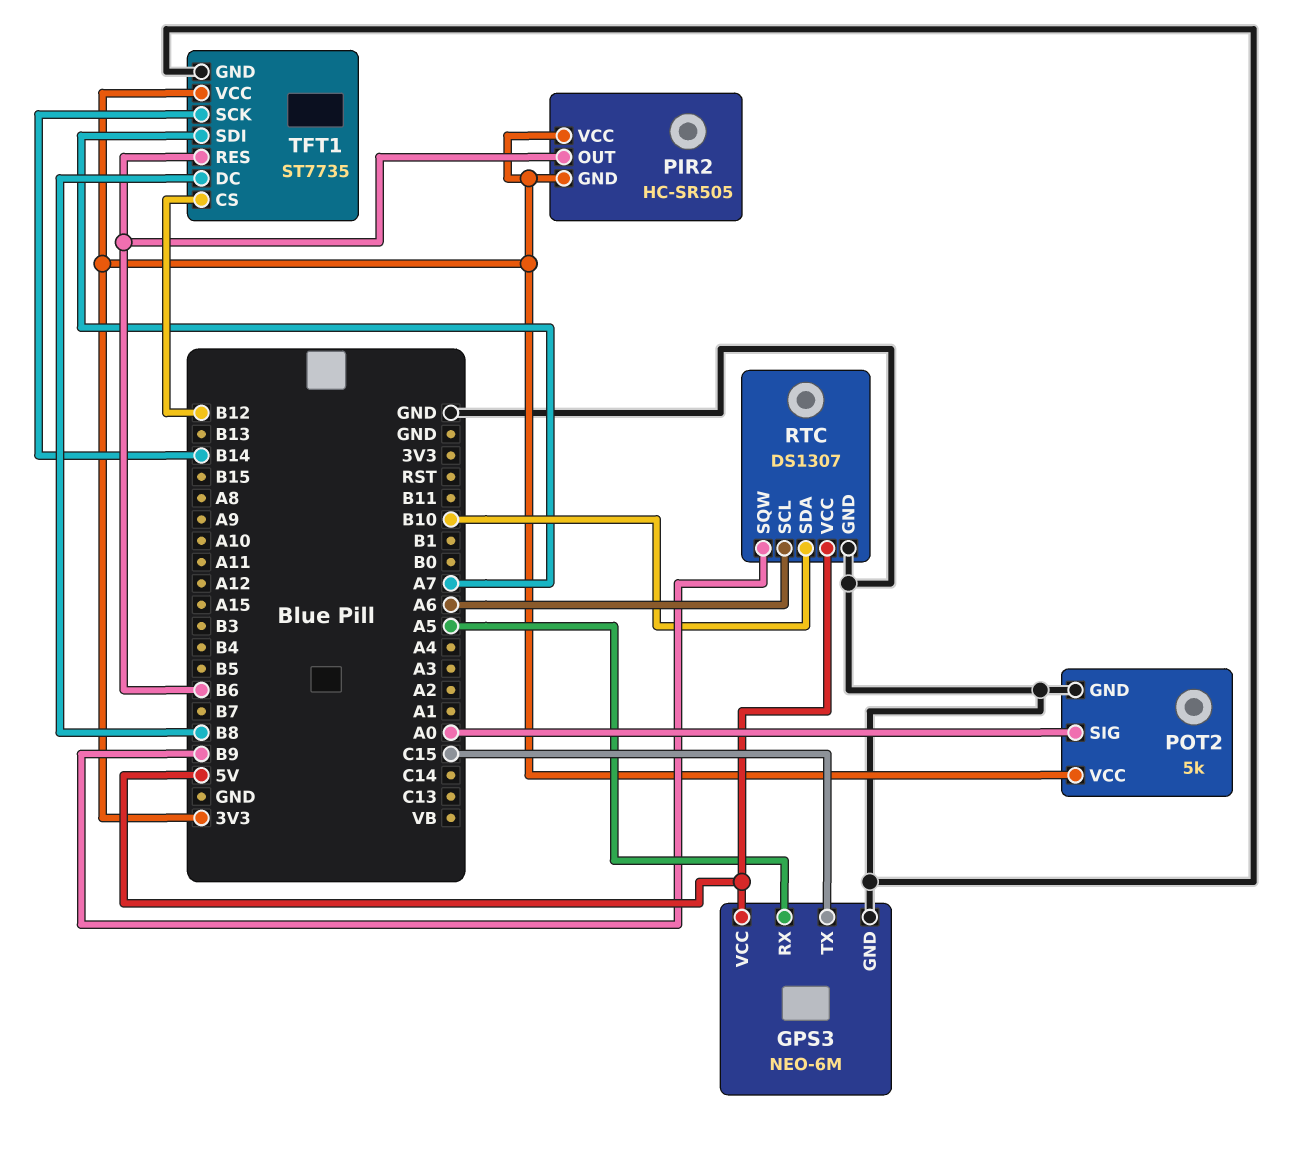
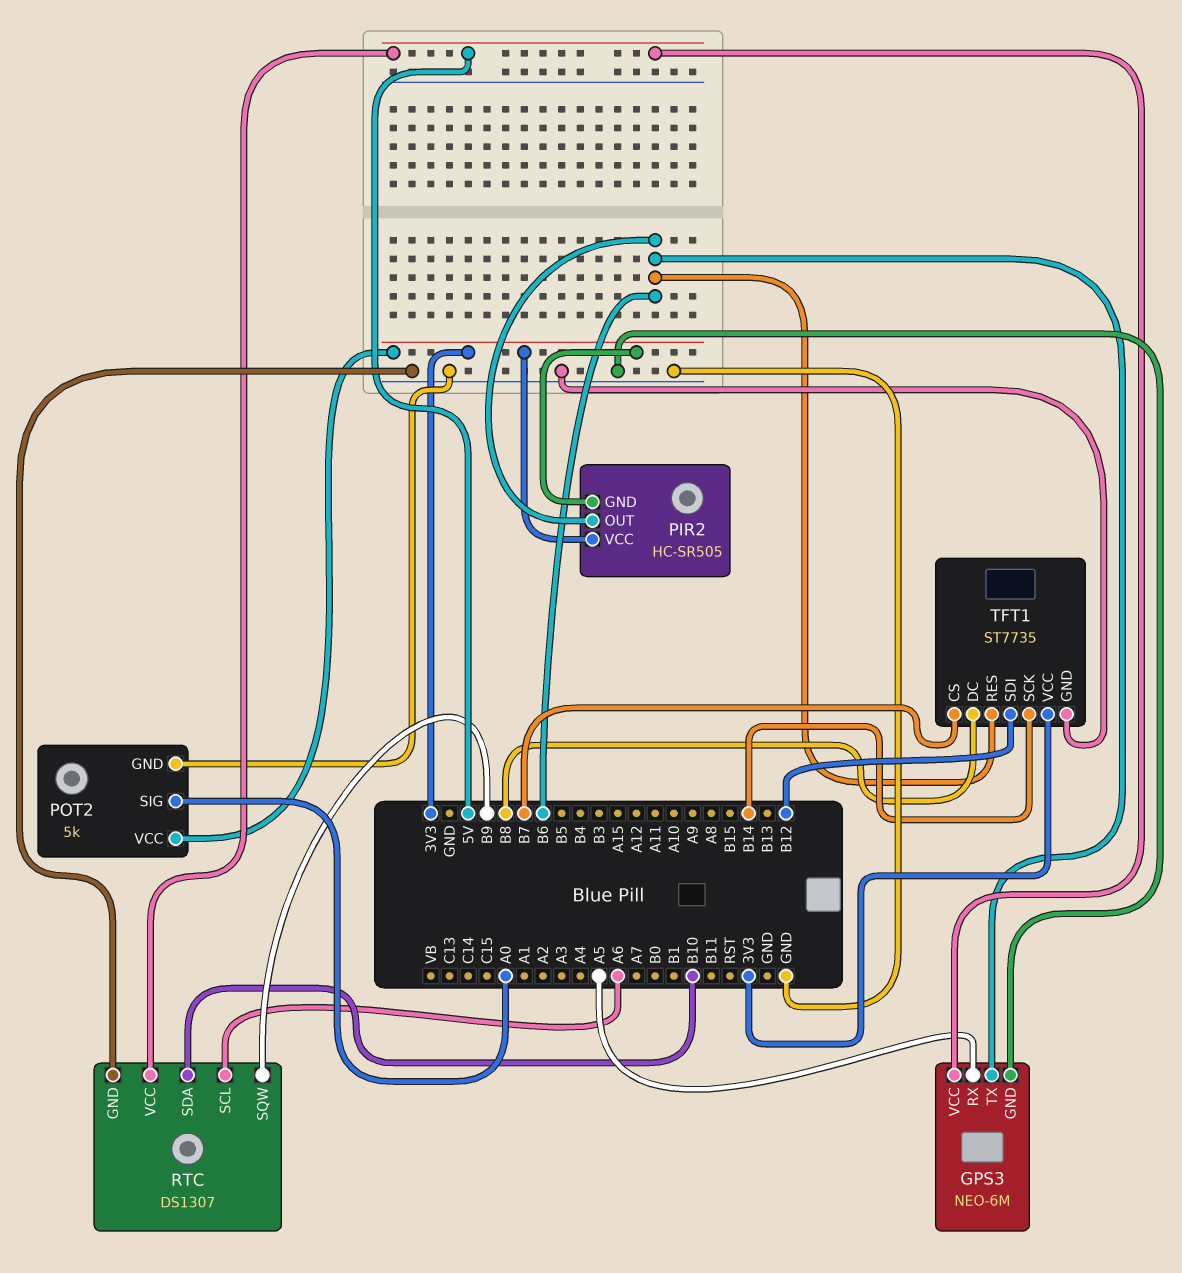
GPS3 pin TX: C15 -> B6
TFT1 pin CS: B12 -> B7
TFT1 pin SDI: A7 -> B12

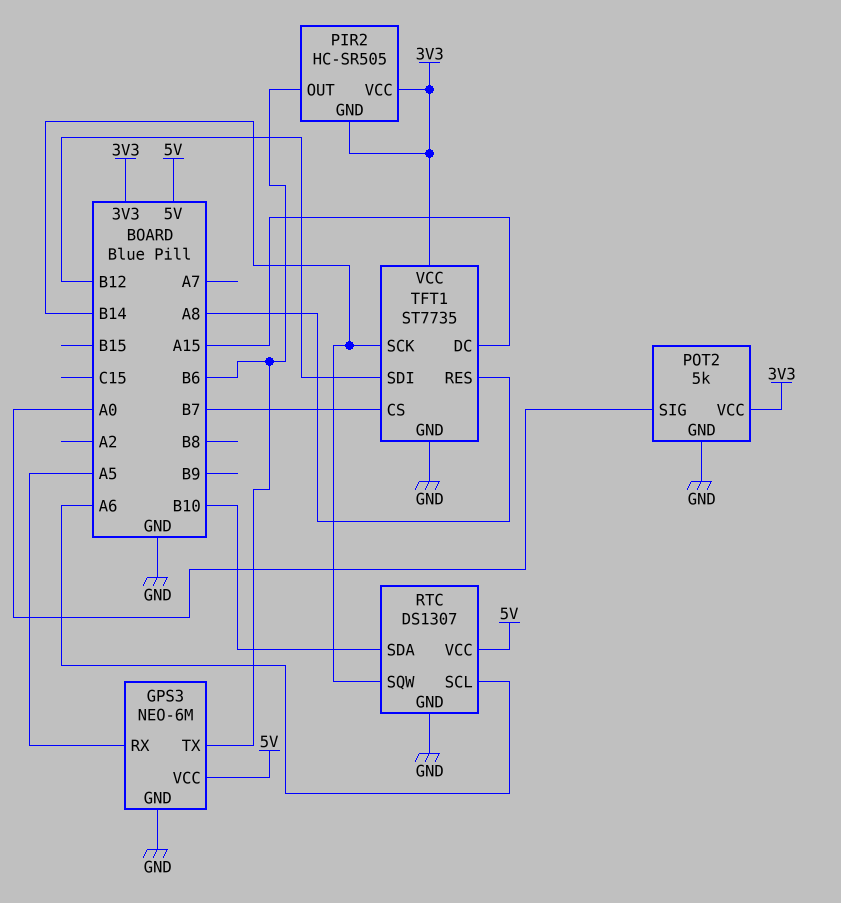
RTC pin SQW: B9 -> B14
TFT1 pin DC: B8 -> A15
TFT1 pin RES: B6 -> A8

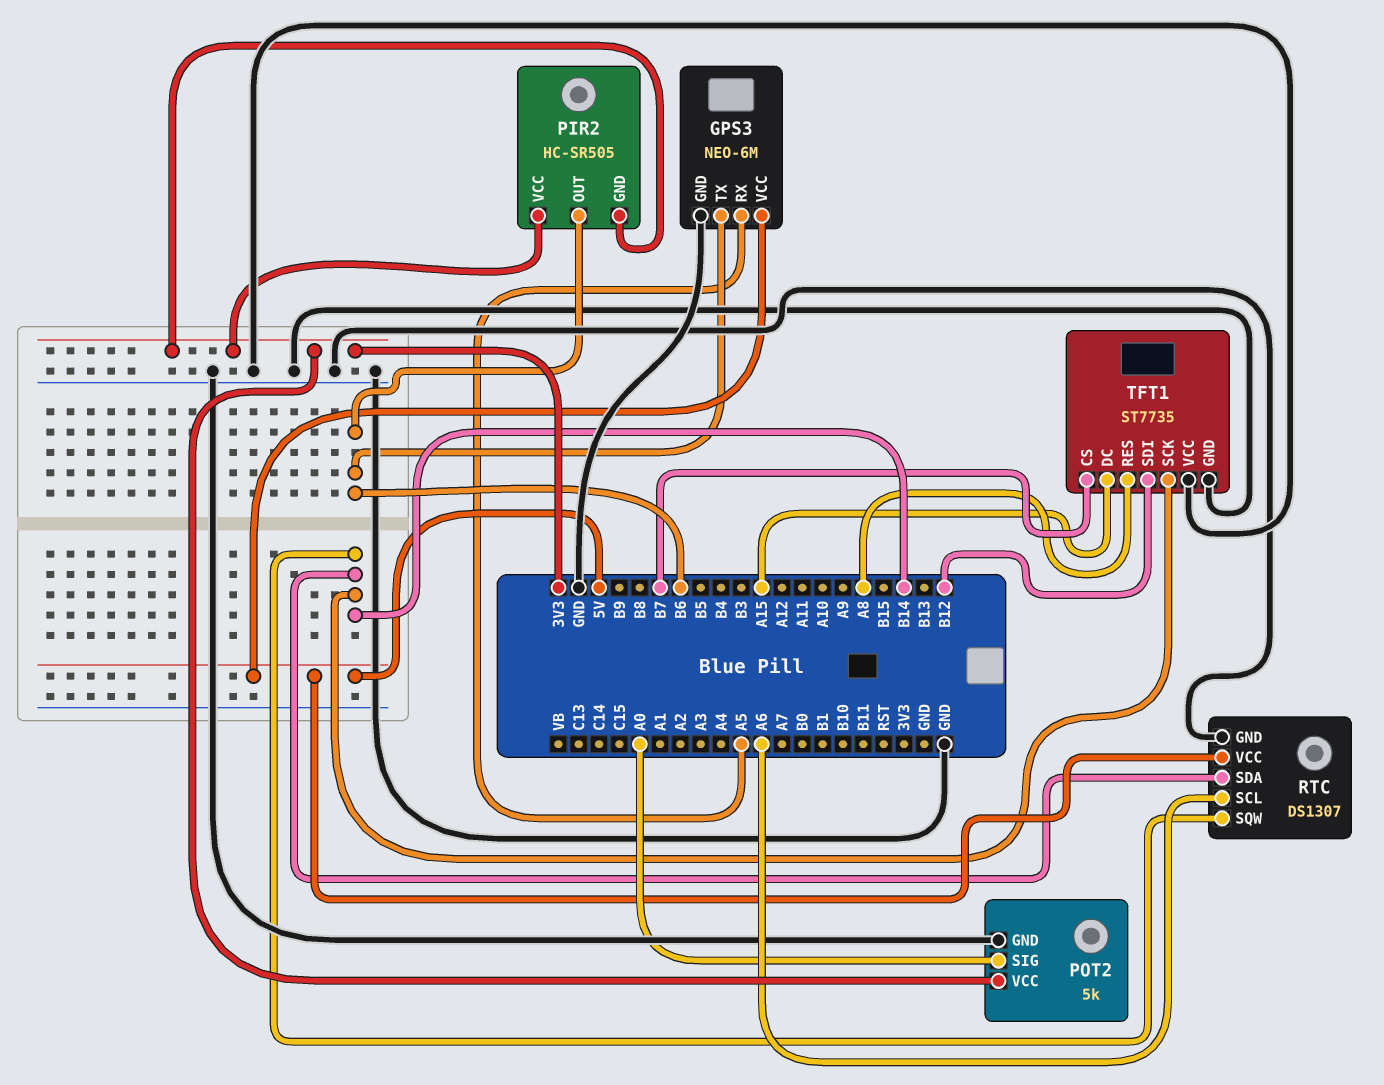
RTC pin SDA: B10 -> B14
TFT1 pin VCC: 3V3 -> GND

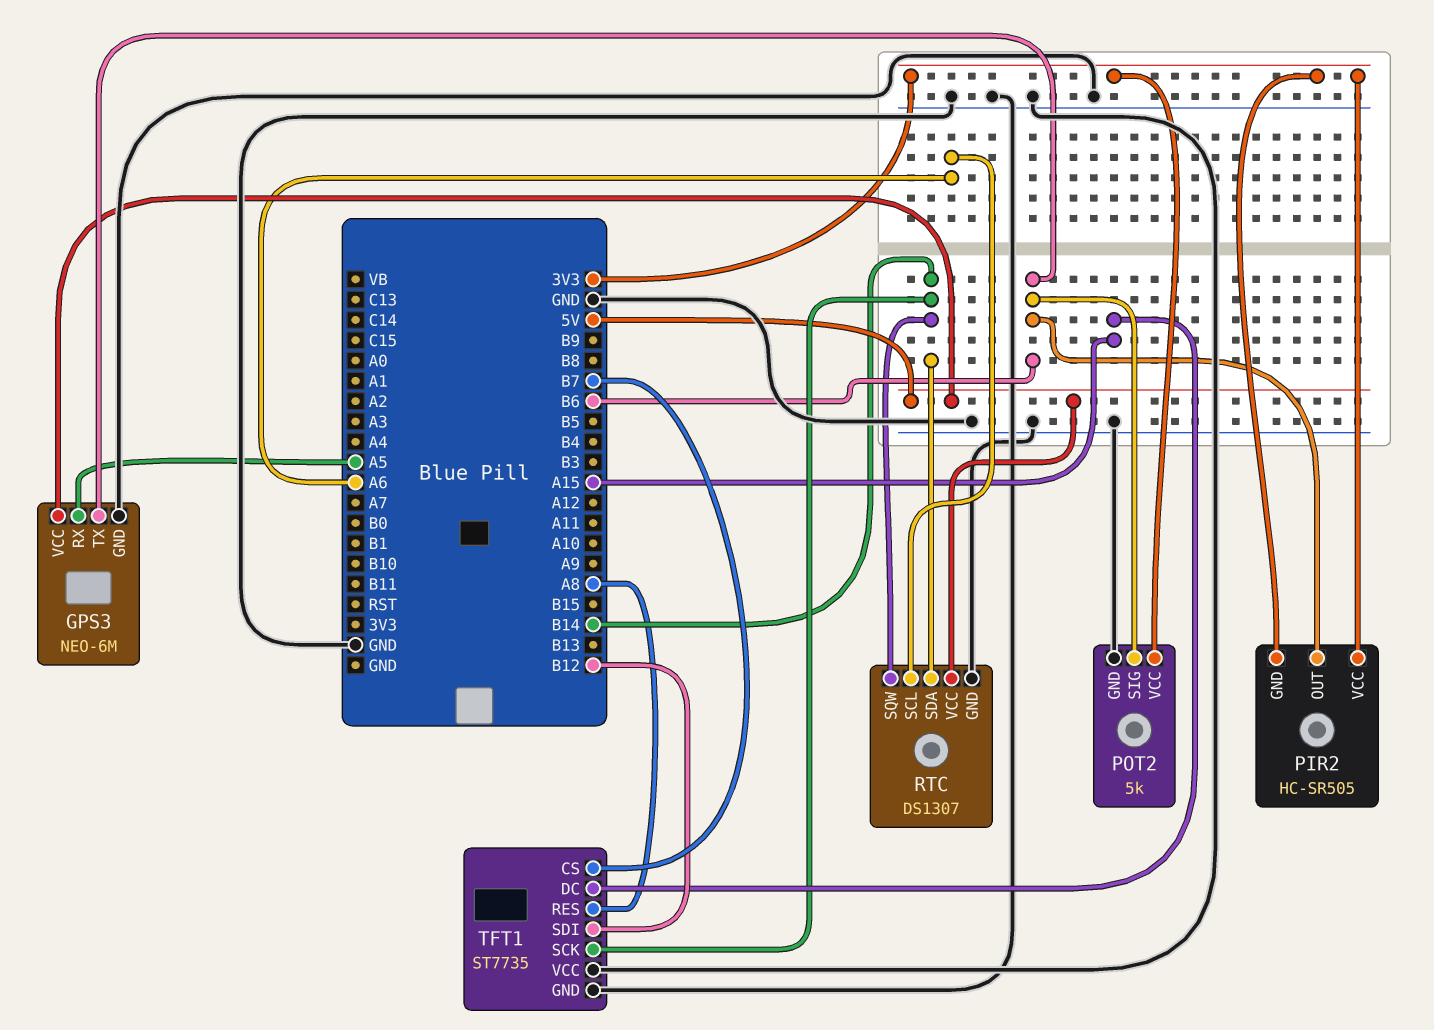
POT2 pin SIG: A0 -> B6

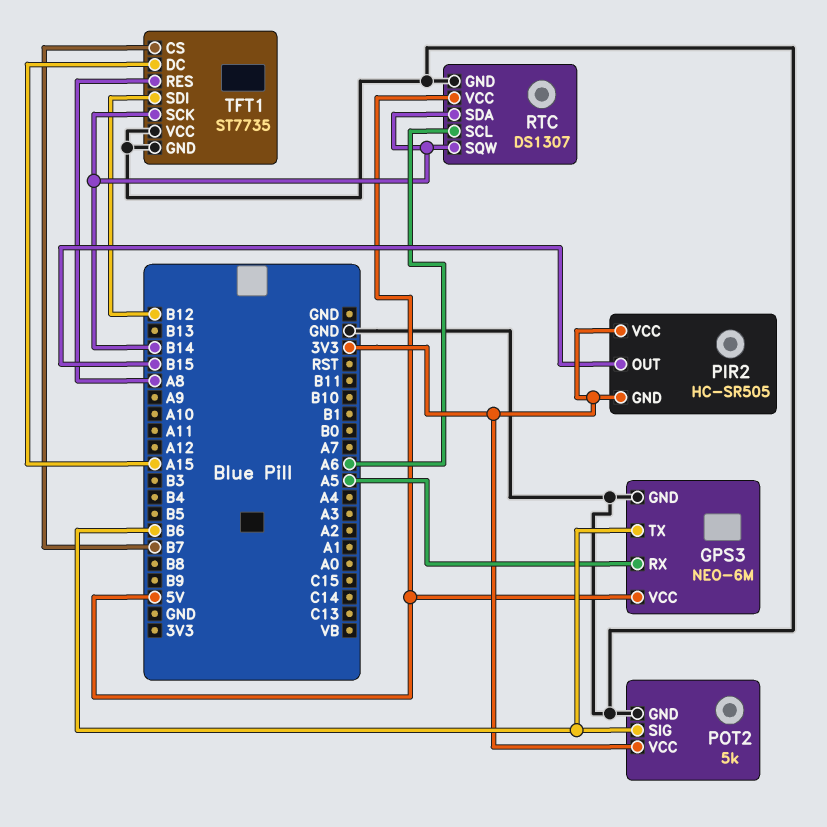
PIR2 pin OUT: B6 -> B15

